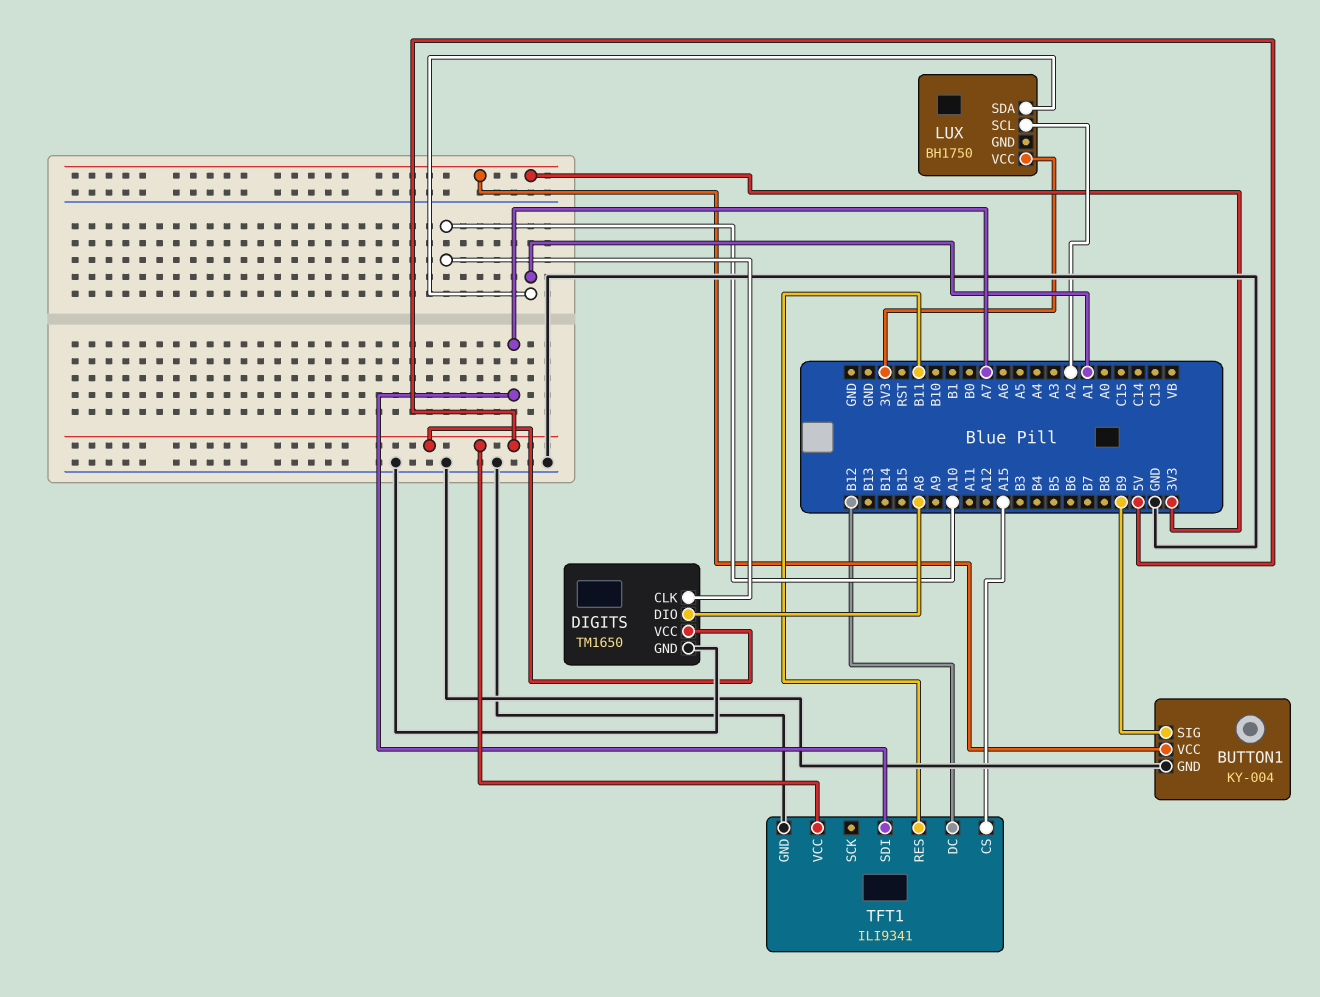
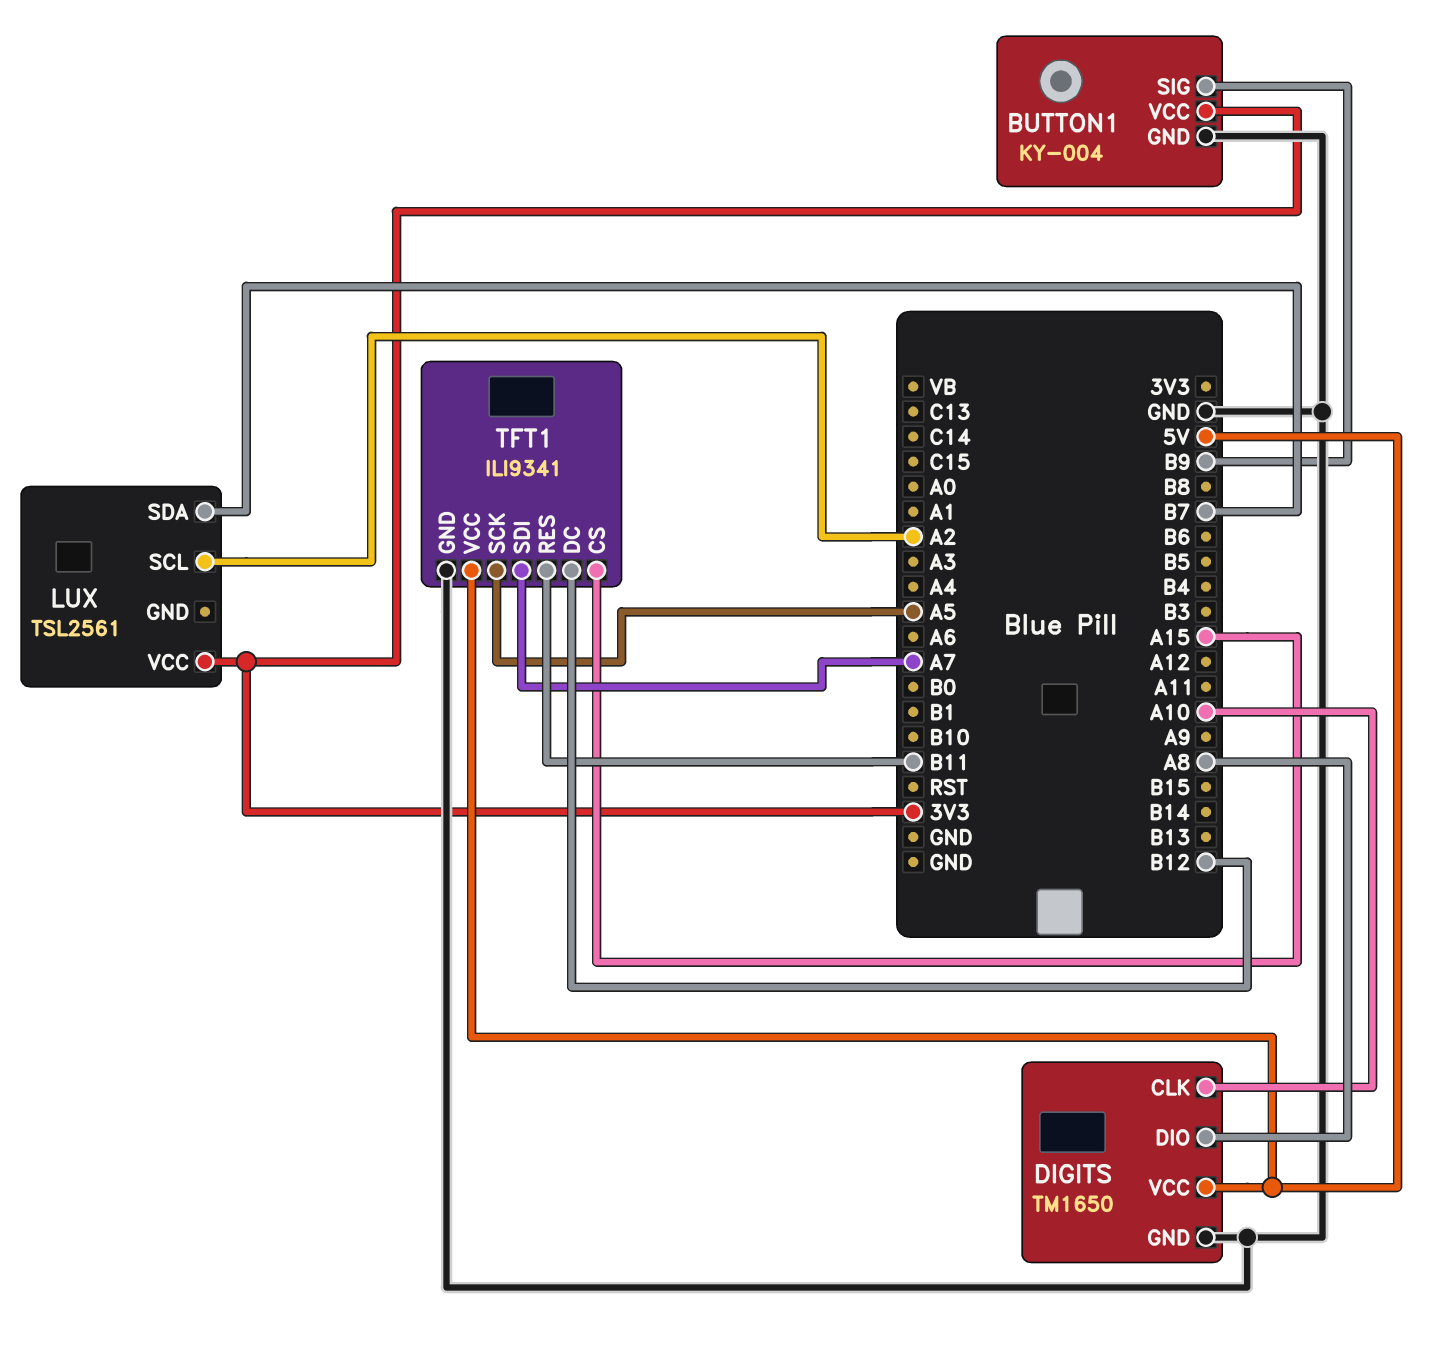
LUX: BH1750 -> TSL2561
LUX pin SDA: A1 -> B7
TFT1 pin SCK: none -> A5

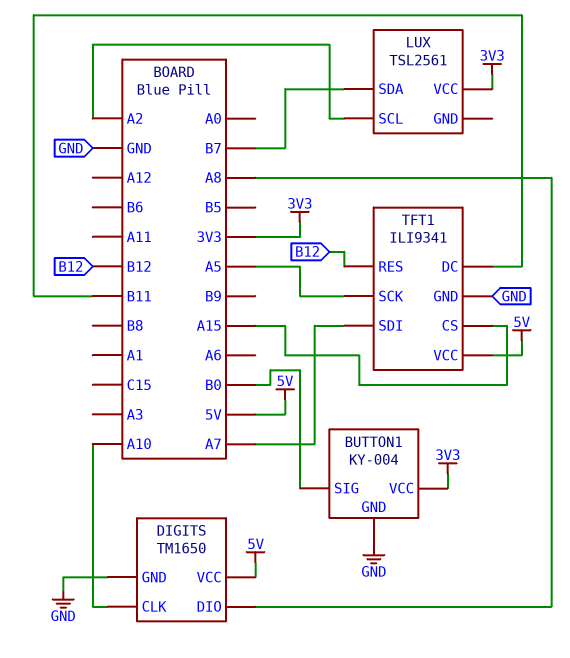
BUTTON1 pin SIG: B9 -> B0
TFT1 pin DC: B12 -> B11
TFT1 pin RES: B11 -> B12

